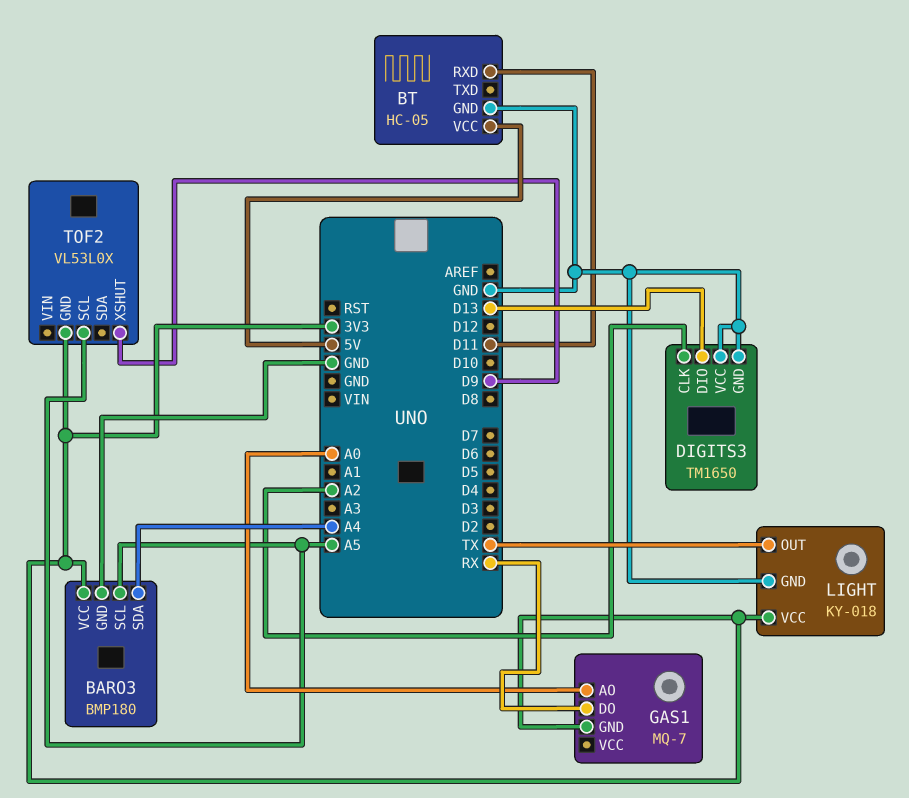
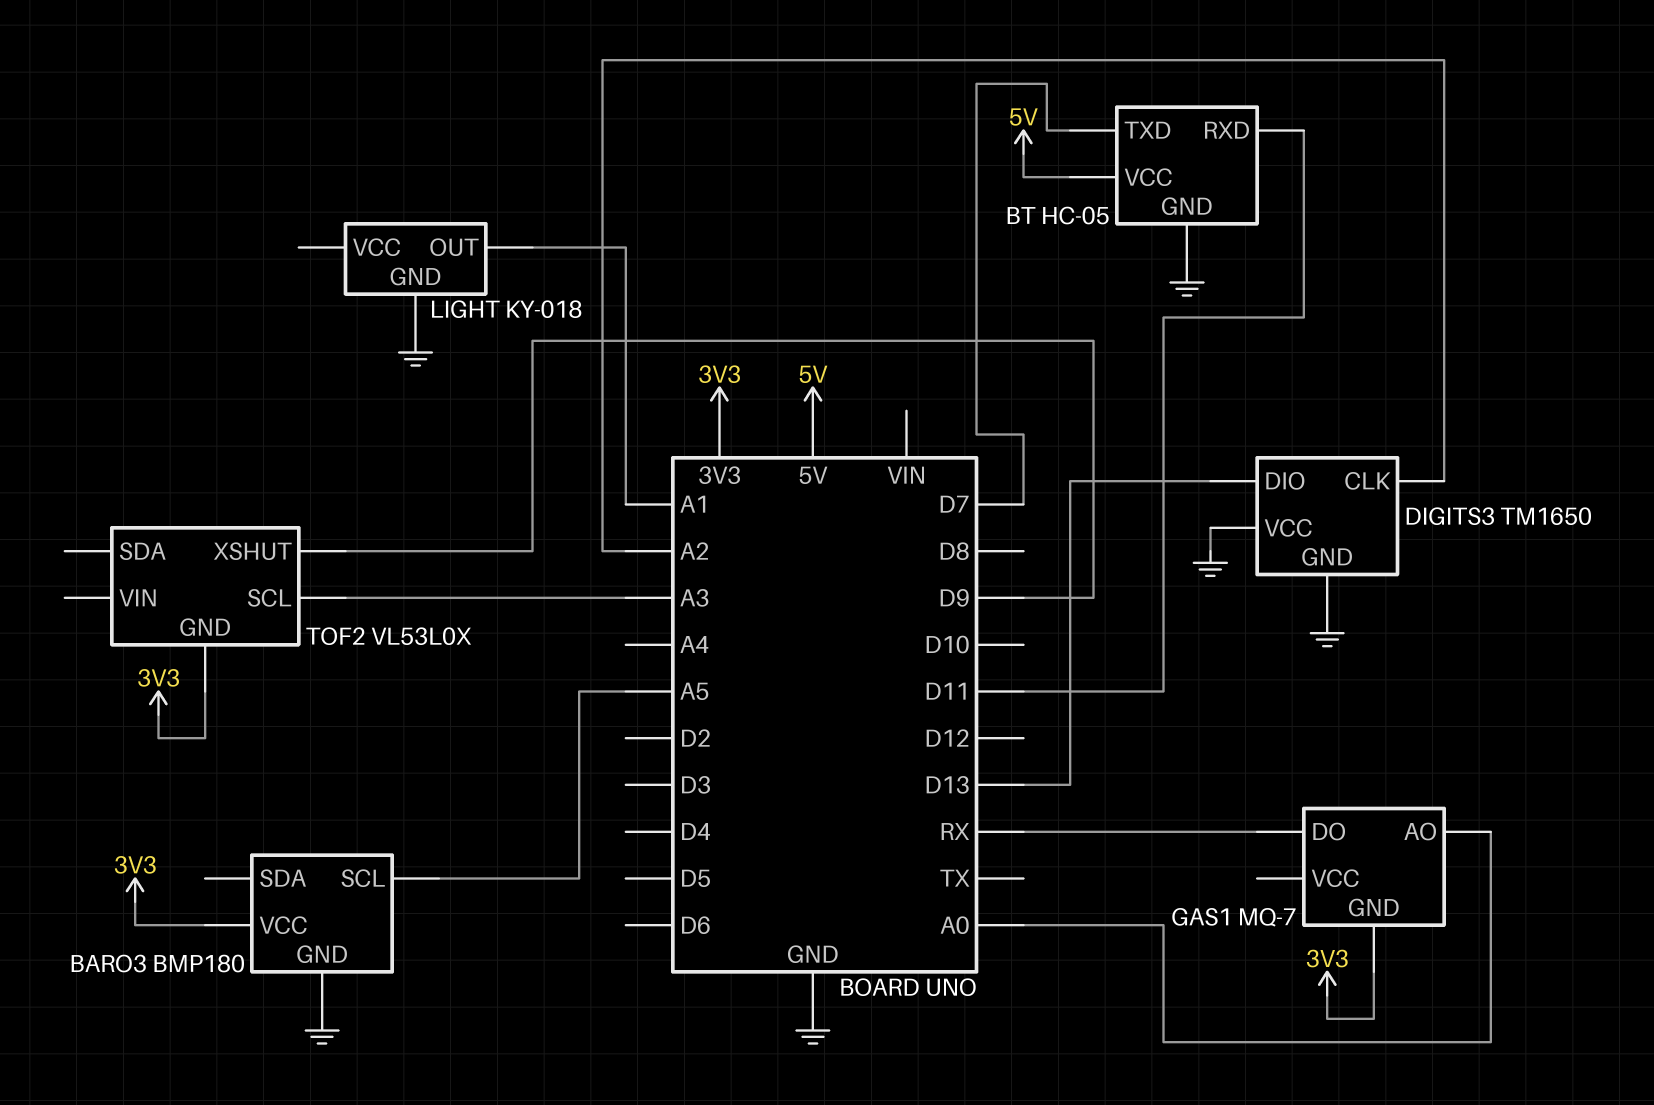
BARO3 pin SDA: A4 -> none
BT pin TXD: none -> D7
LIGHT pin OUT: TX -> A1
LIGHT pin VCC: 3V3 -> none
TOF2 pin SCL: A5 -> A3

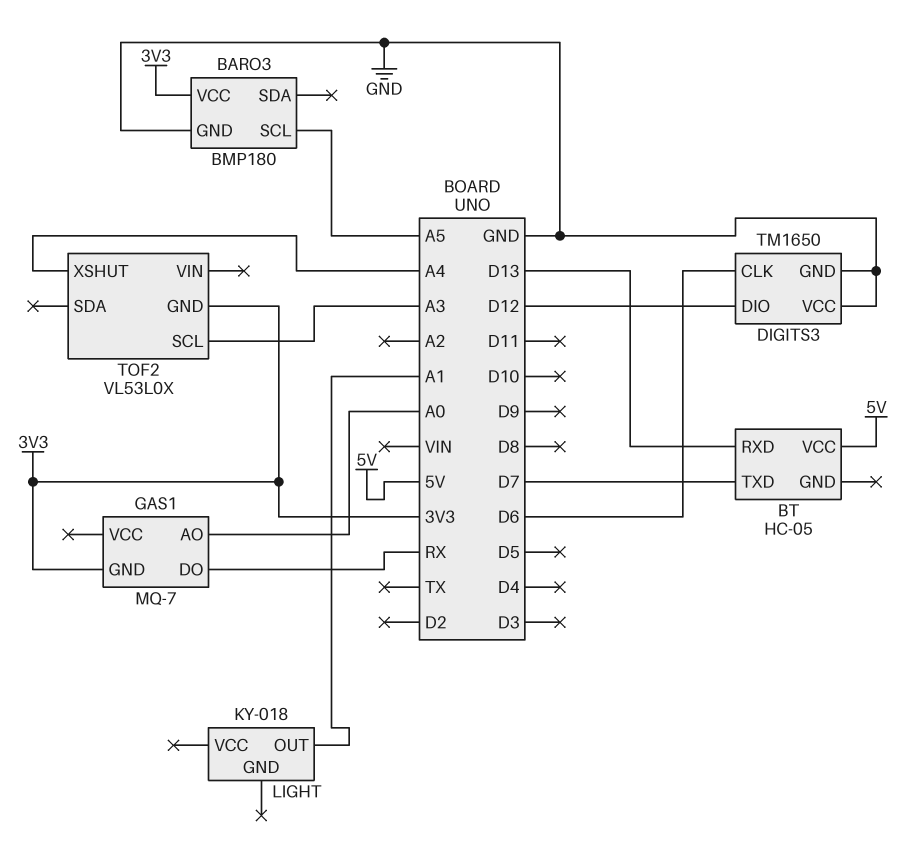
BT pin GND: GND -> none
BT pin RXD: D11 -> D13
DIGITS3 pin CLK: A2 -> D6
DIGITS3 pin DIO: D13 -> D12
LIGHT pin GND: GND -> none
TOF2 pin XSHUT: D9 -> A4

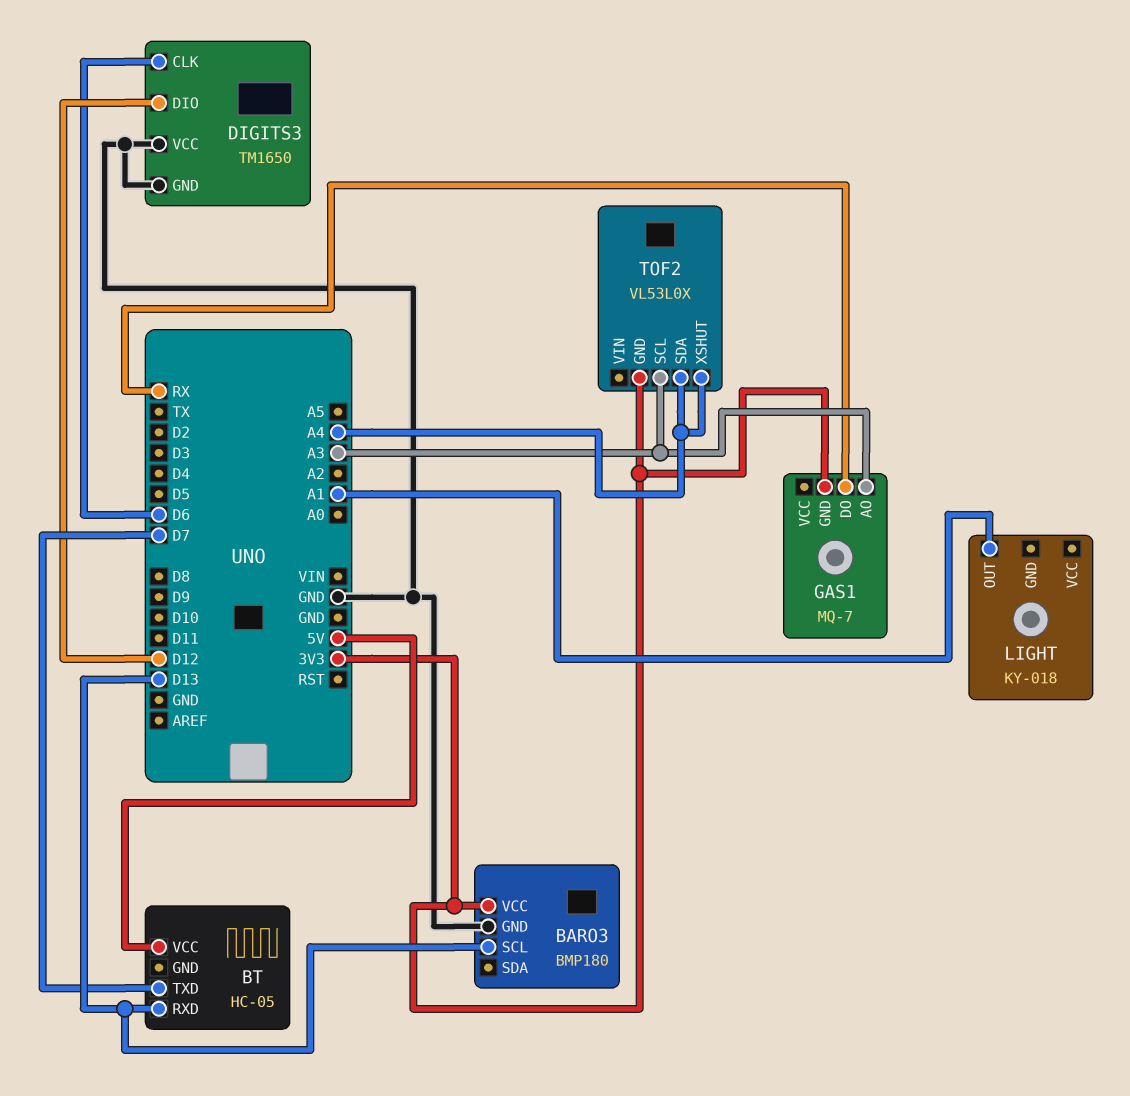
BARO3 pin SCL: A5 -> D13
GAS1 pin AO: A0 -> A3
TOF2 pin SDA: none -> A4

